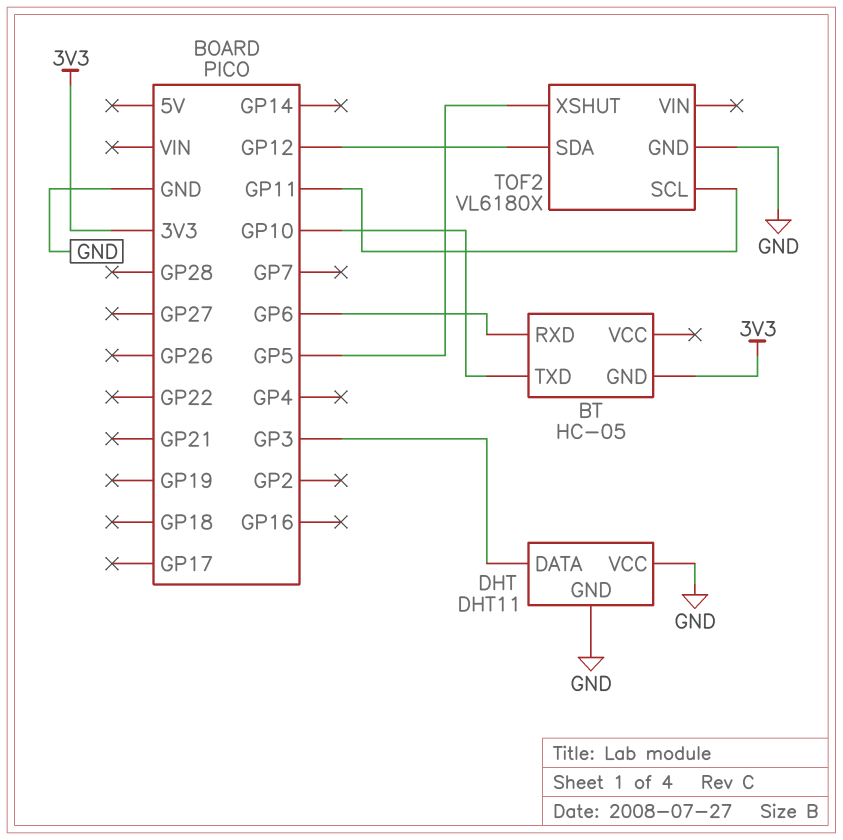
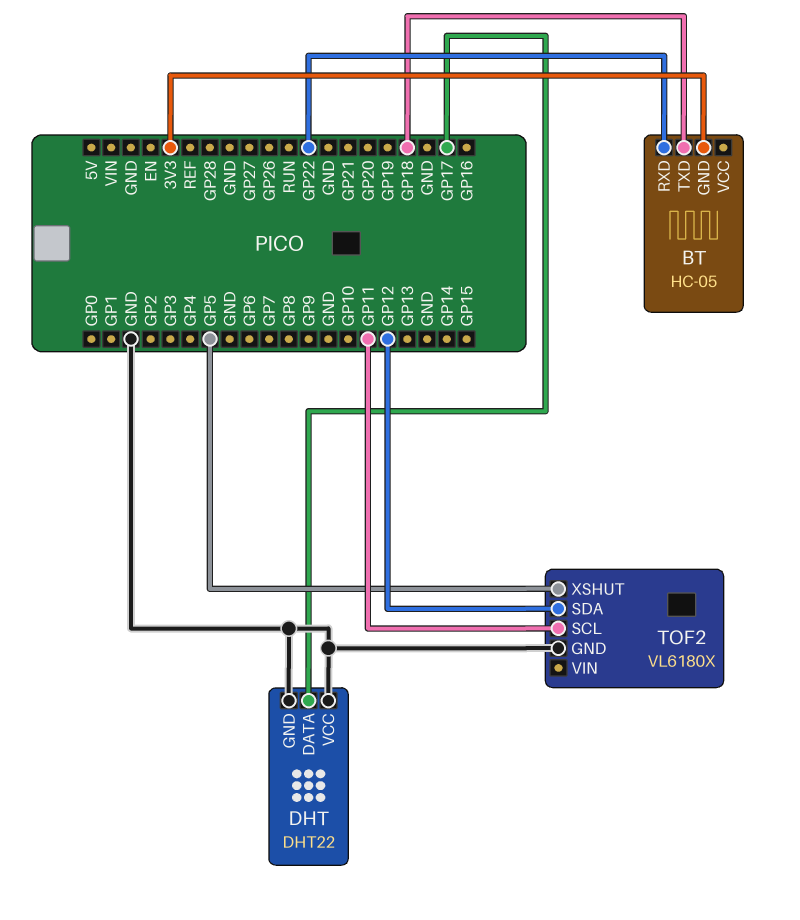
BT pin RXD: GP6 -> GP22
BT pin TXD: GP10 -> GP18
DHT: DHT11 -> DHT22
DHT pin DATA: GP3 -> GP17

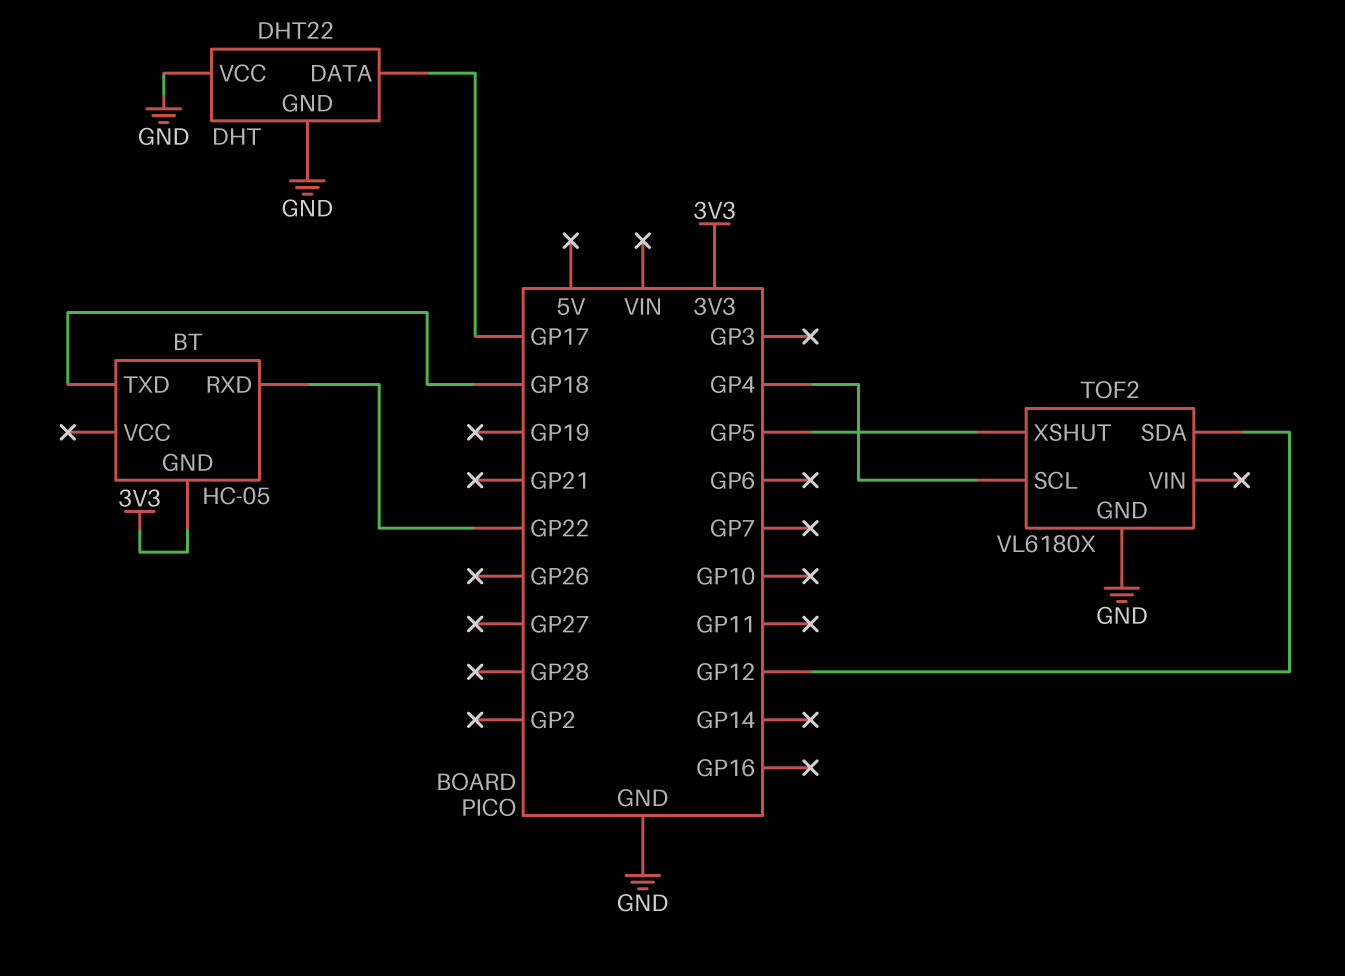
TOF2 pin SCL: GP11 -> GP4

